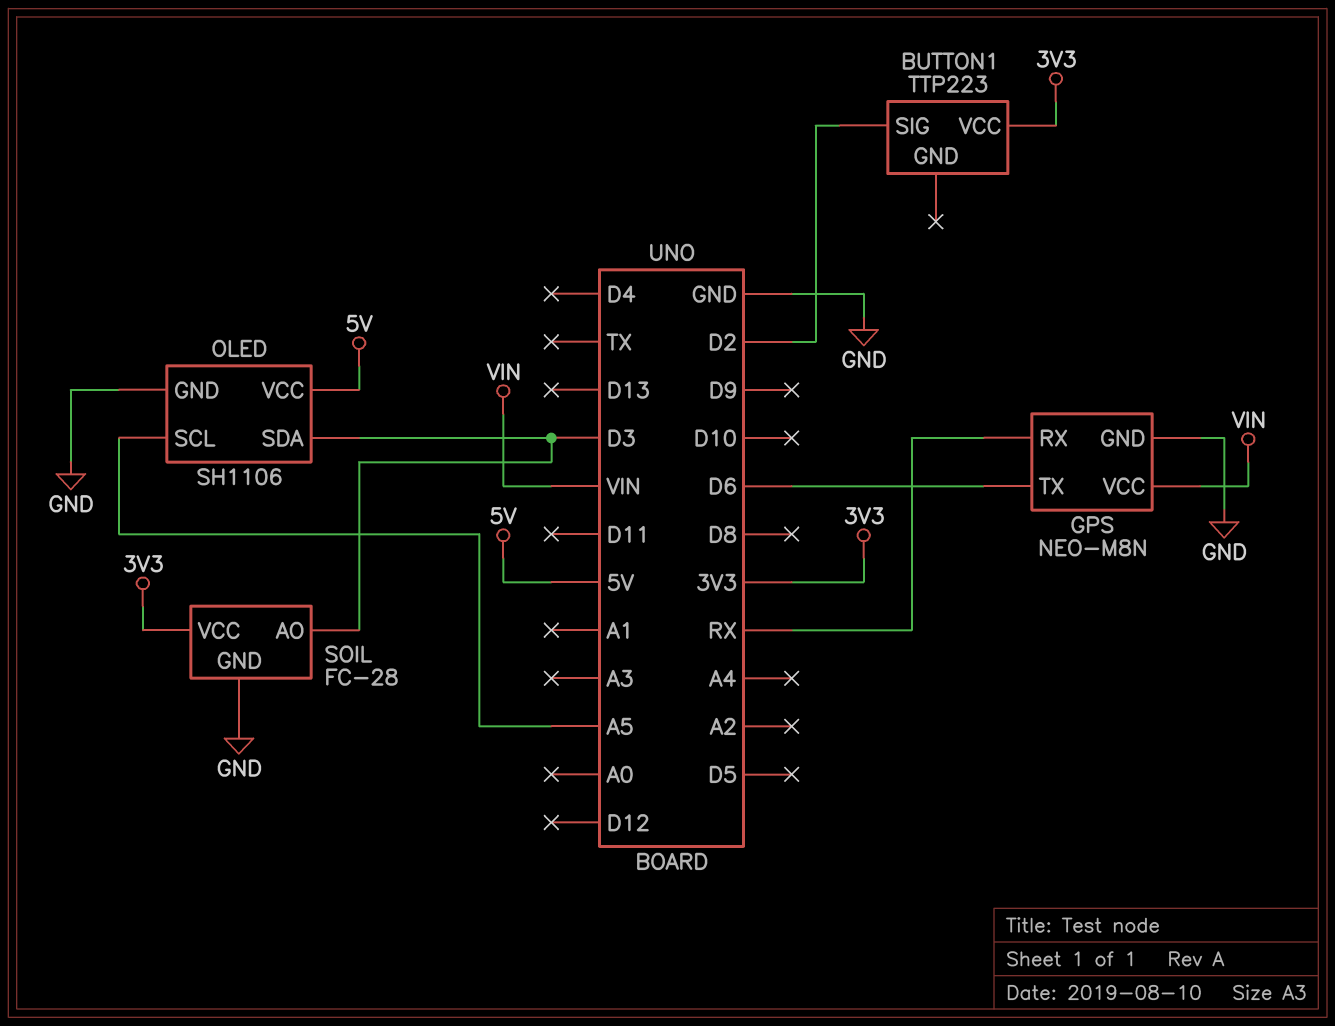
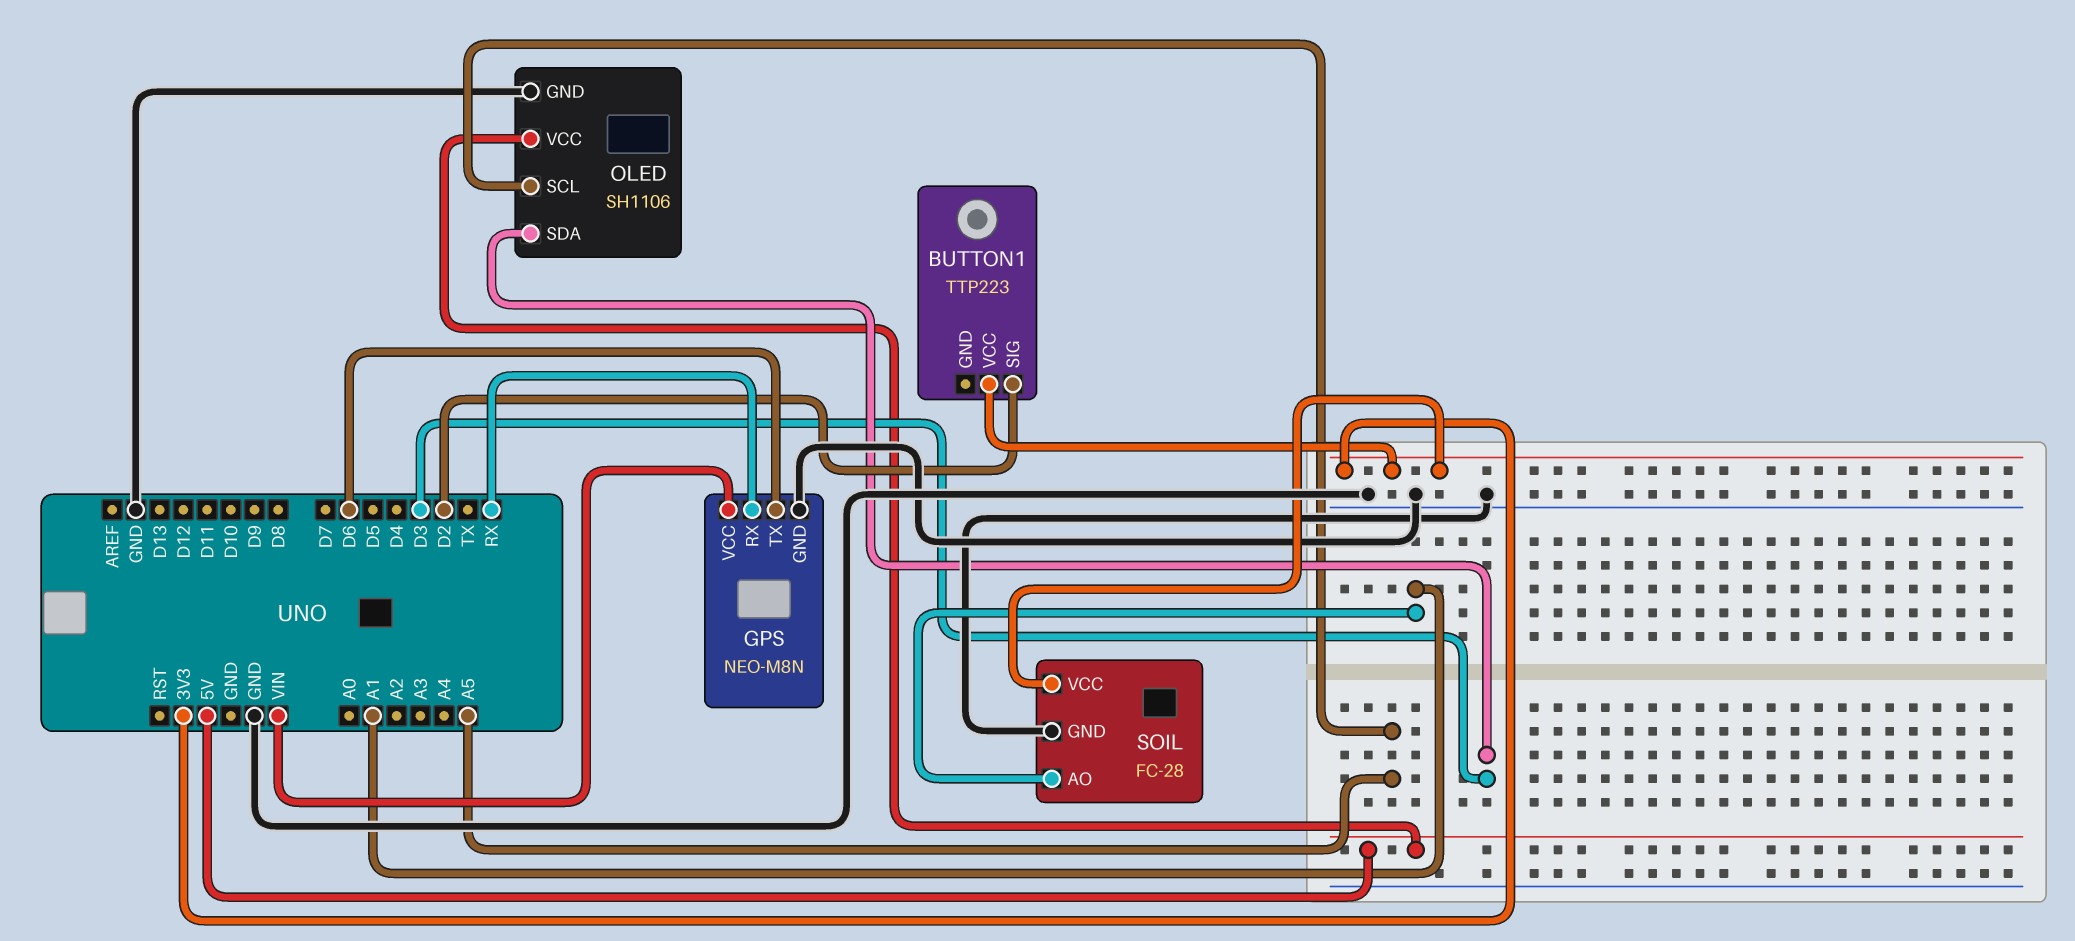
SOIL pin AO: D3 -> A1

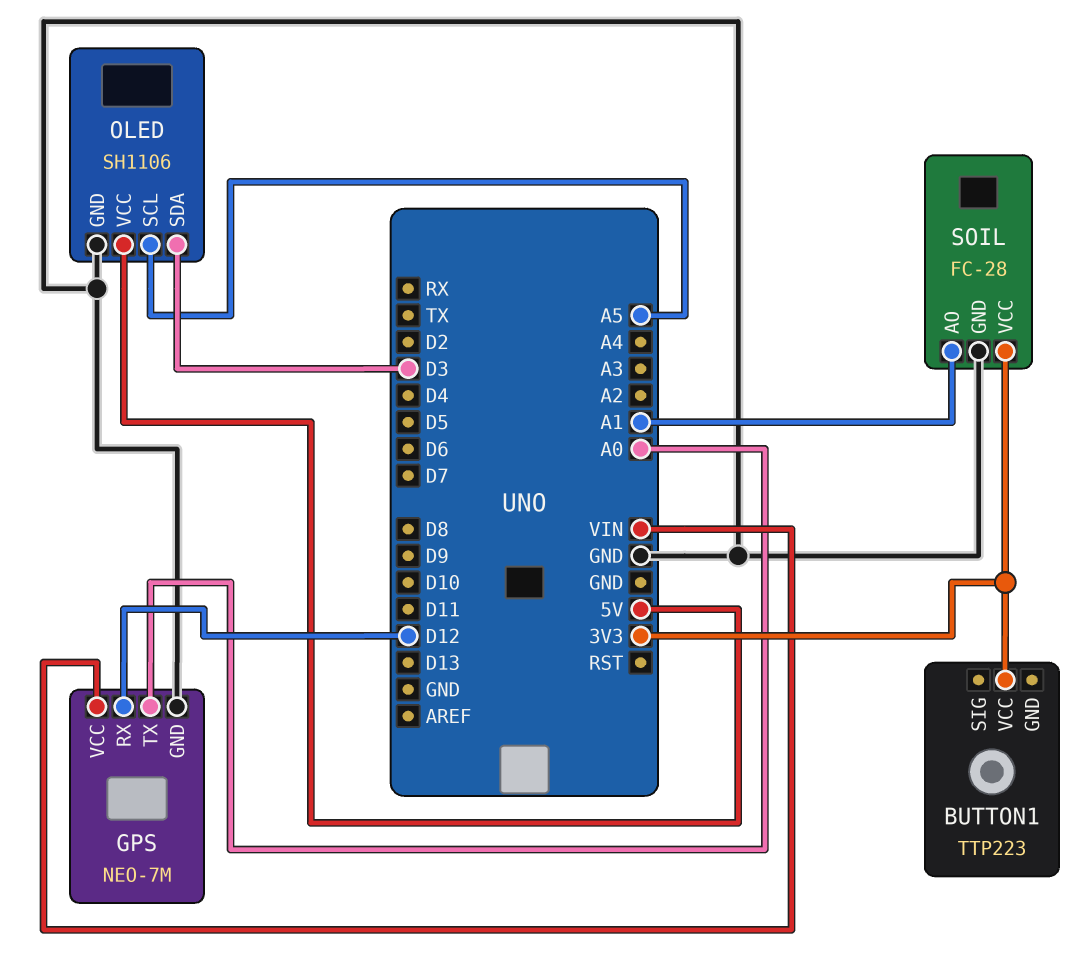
BUTTON1 pin SIG: D2 -> none
GPS: NEO-M8N -> NEO-7M
GPS pin RX: RX -> D12
GPS pin TX: D6 -> A0

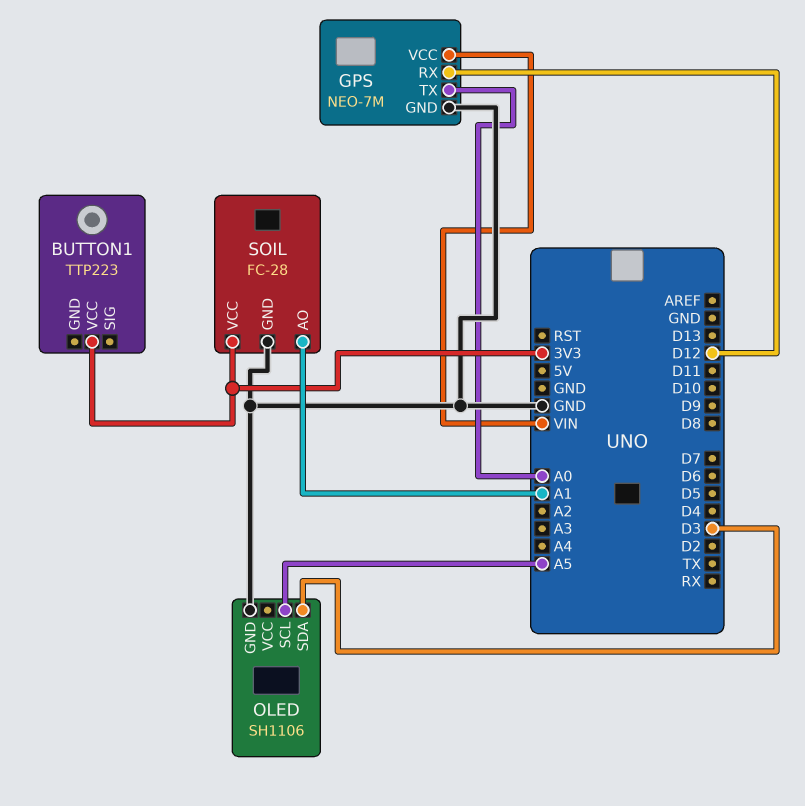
OLED pin VCC: 5V -> none

